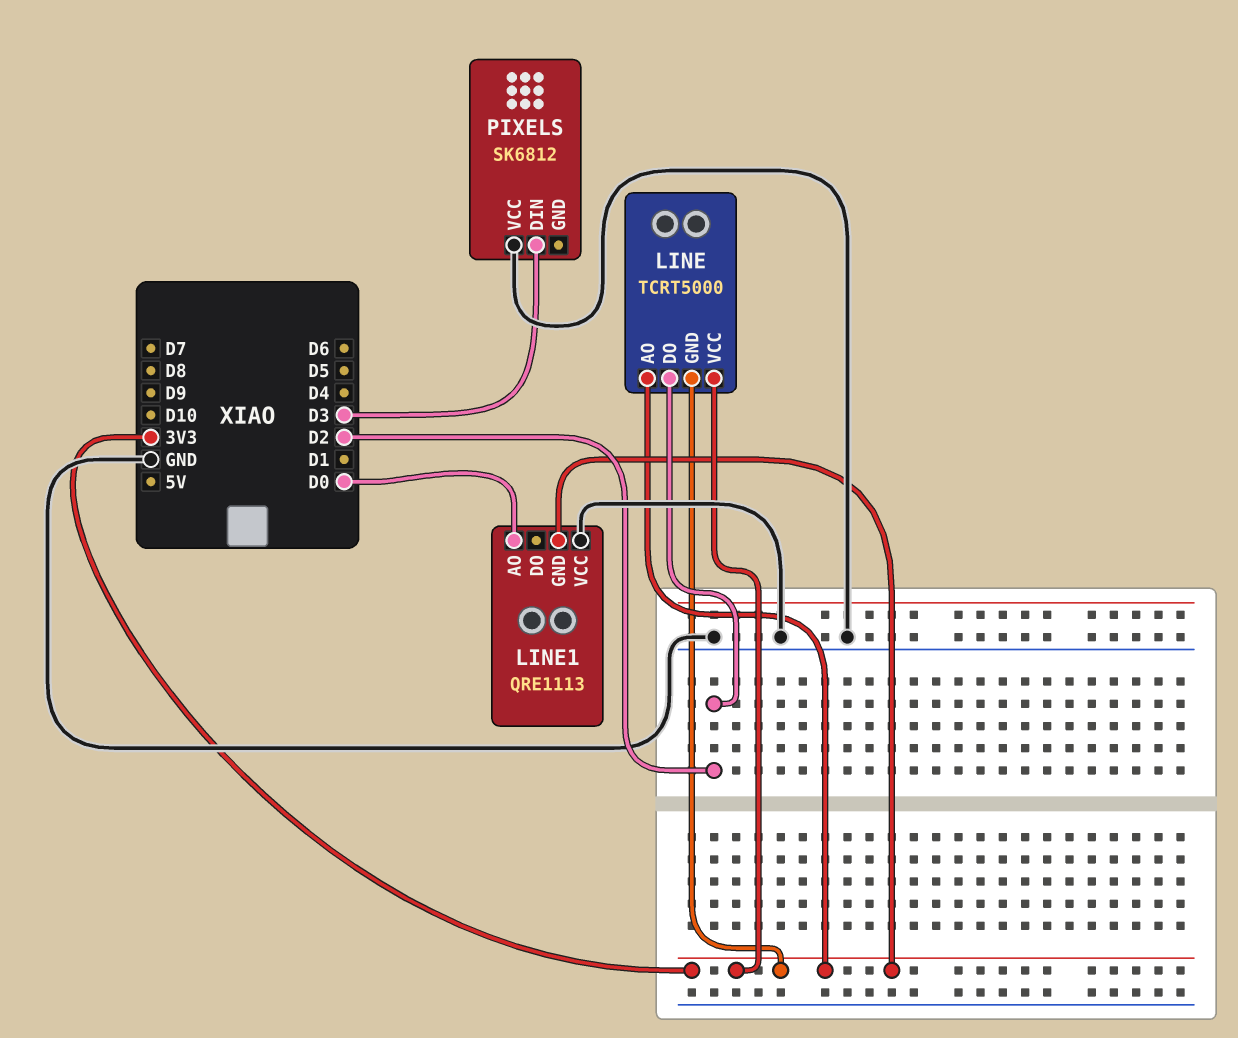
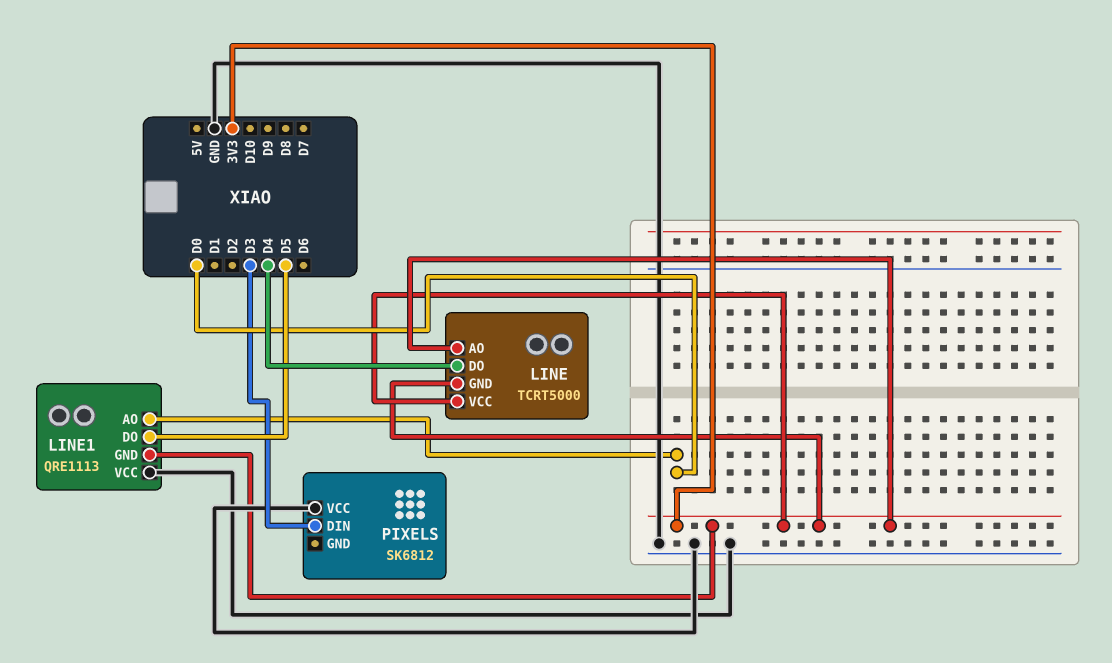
LINE pin DO: D2 -> D4
LINE1 pin DO: none -> D5

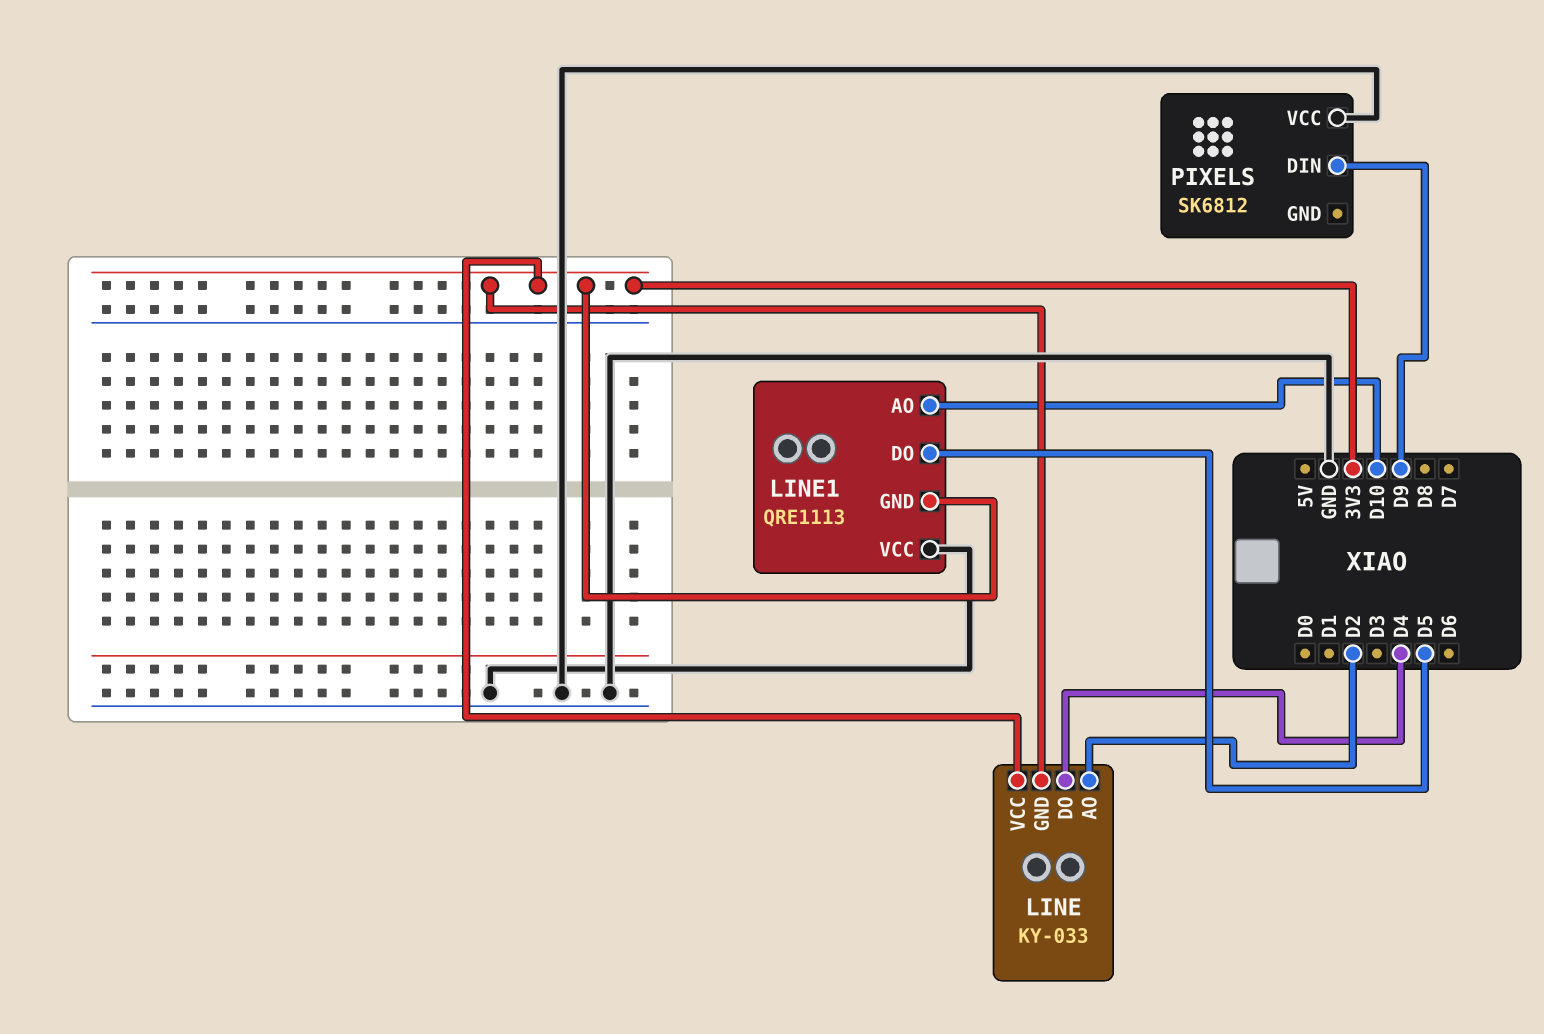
LINE: TCRT5000 -> KY-033
LINE pin AO: 3V3 -> D2
LINE1 pin AO: D0 -> D10
PIXELS pin DIN: D3 -> D9

